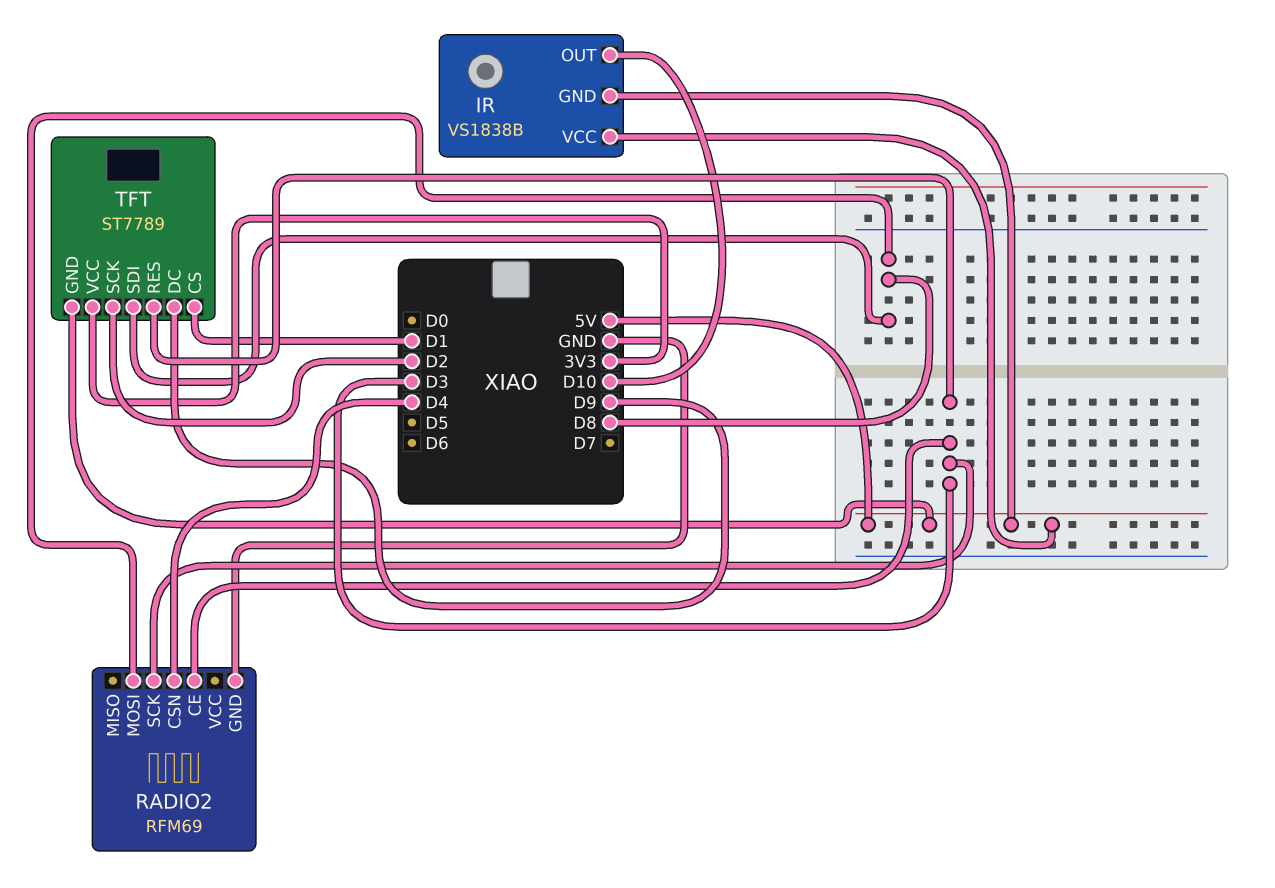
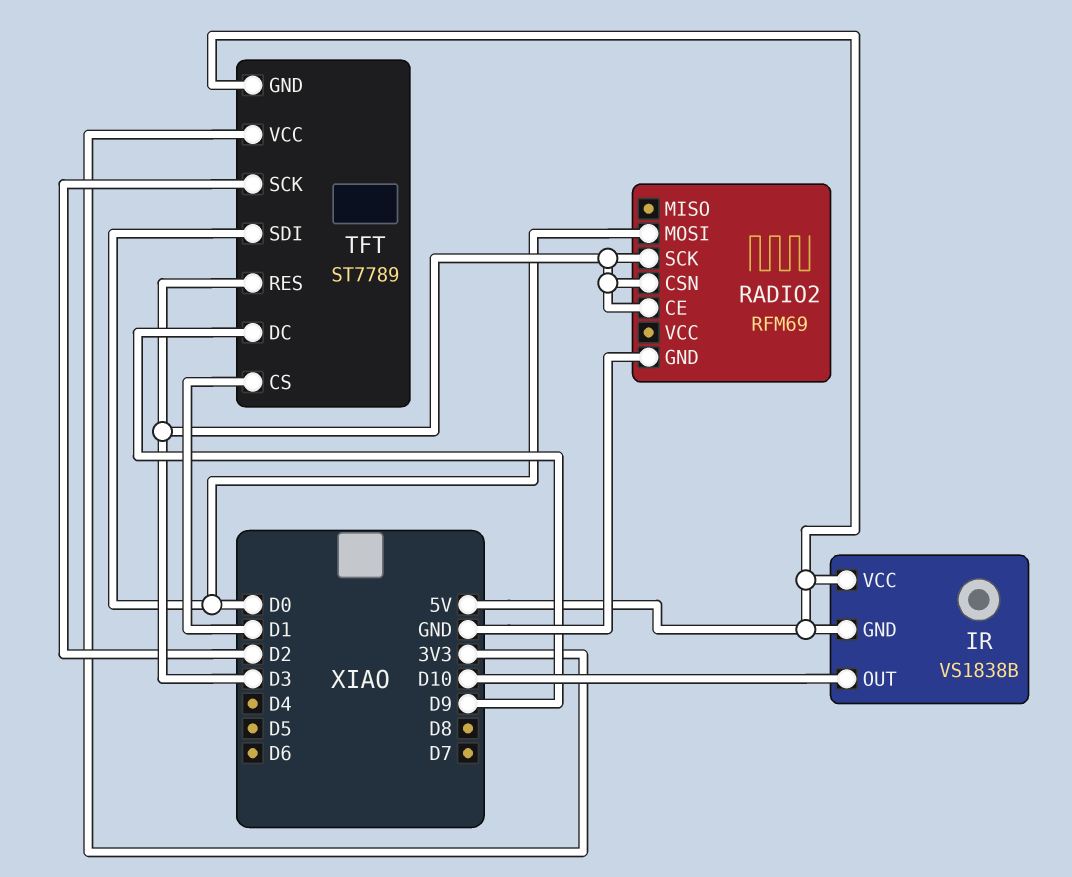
RADIO2 pin CSN: D4 -> D3
RADIO2 pin MOSI: D8 -> D0
TFT pin SDI: D8 -> D0

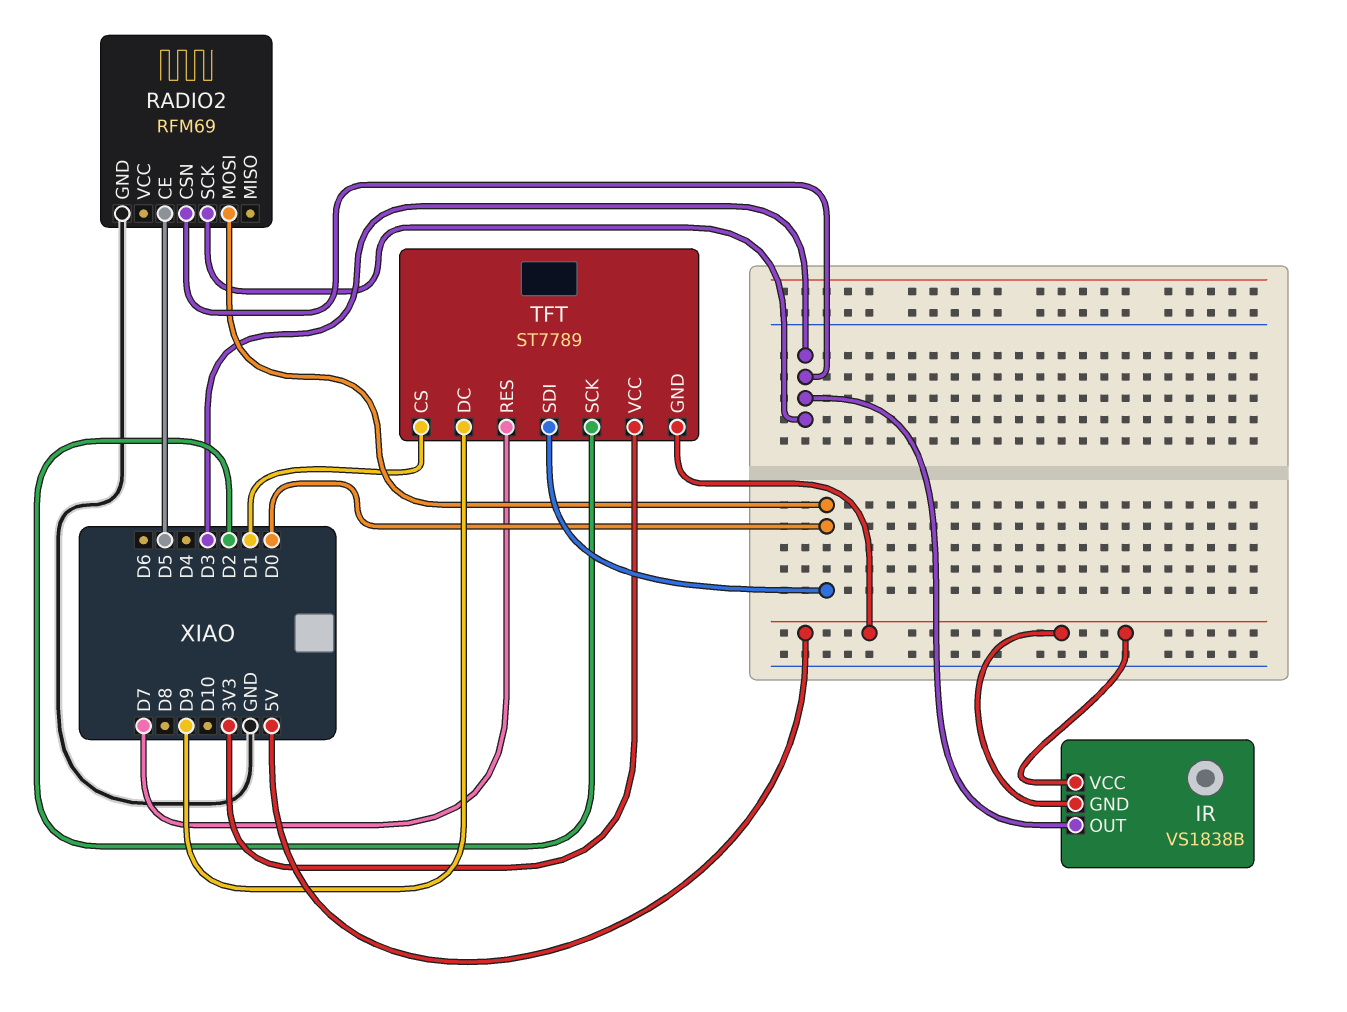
IR pin OUT: D10 -> D3
RADIO2 pin CE: D3 -> D5
TFT pin RES: D3 -> D7

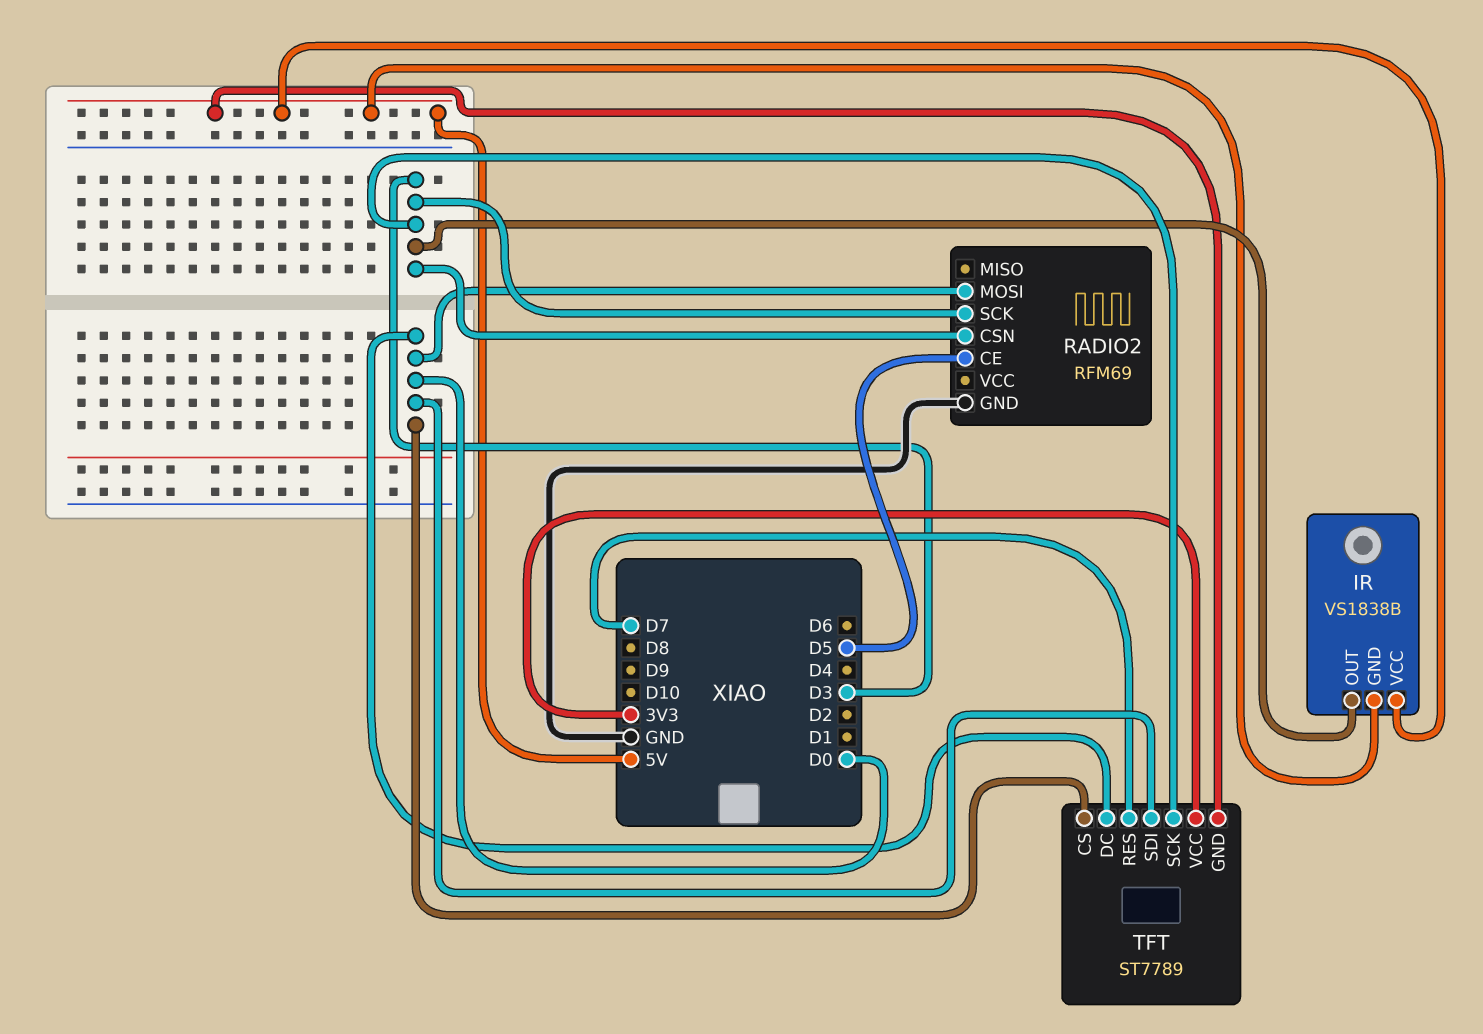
TFT pin CS: D1 -> D0
TFT pin DC: D9 -> D0
TFT pin SCK: D2 -> D3

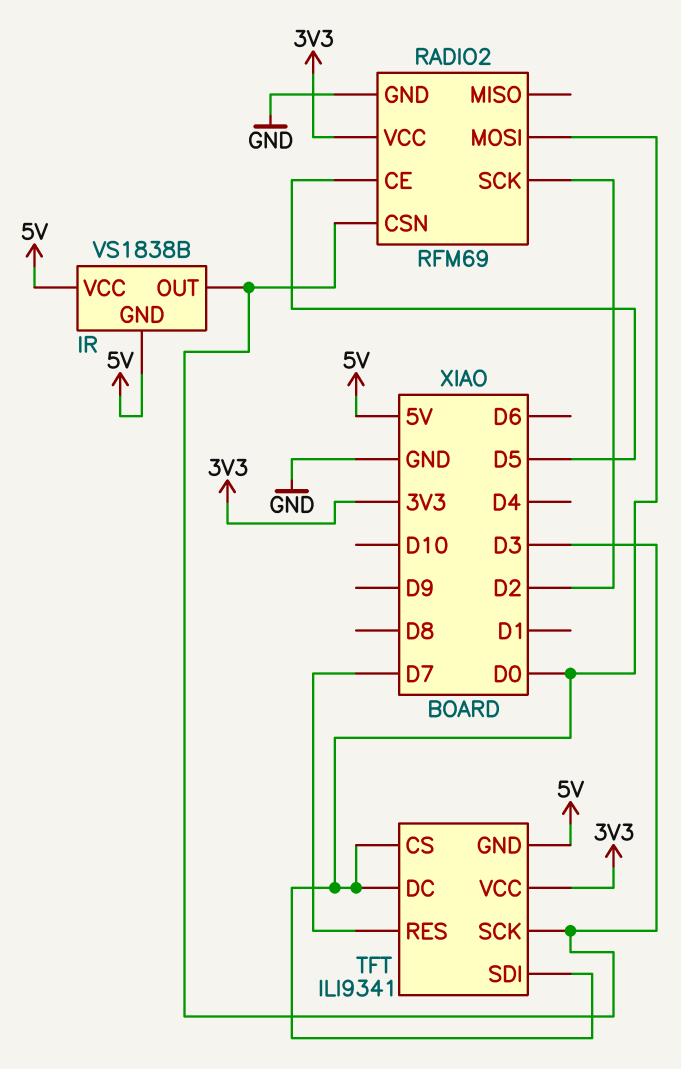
RADIO2 pin SCK: D3 -> D2
RADIO2 pin VCC: none -> 3V3
TFT: ST7789 -> ILI9341

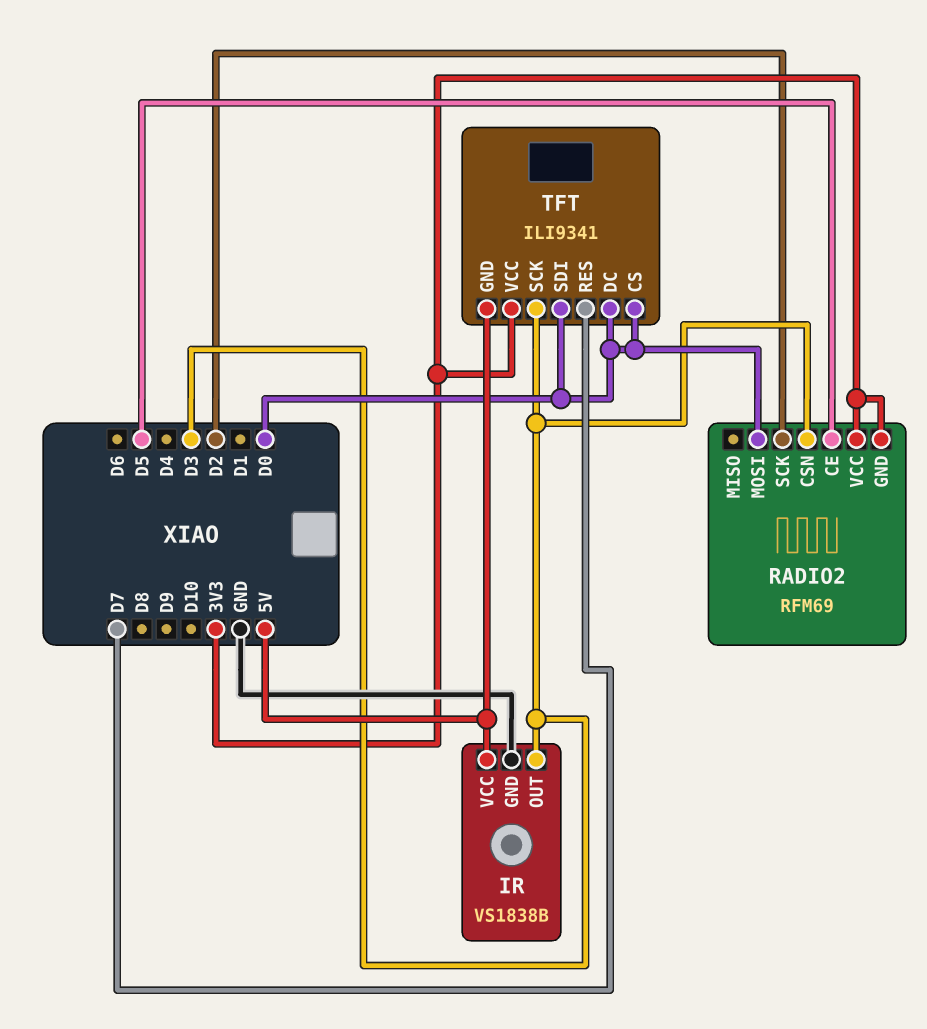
IR pin GND: 5V -> GND
RADIO2 pin GND: GND -> 3V3

